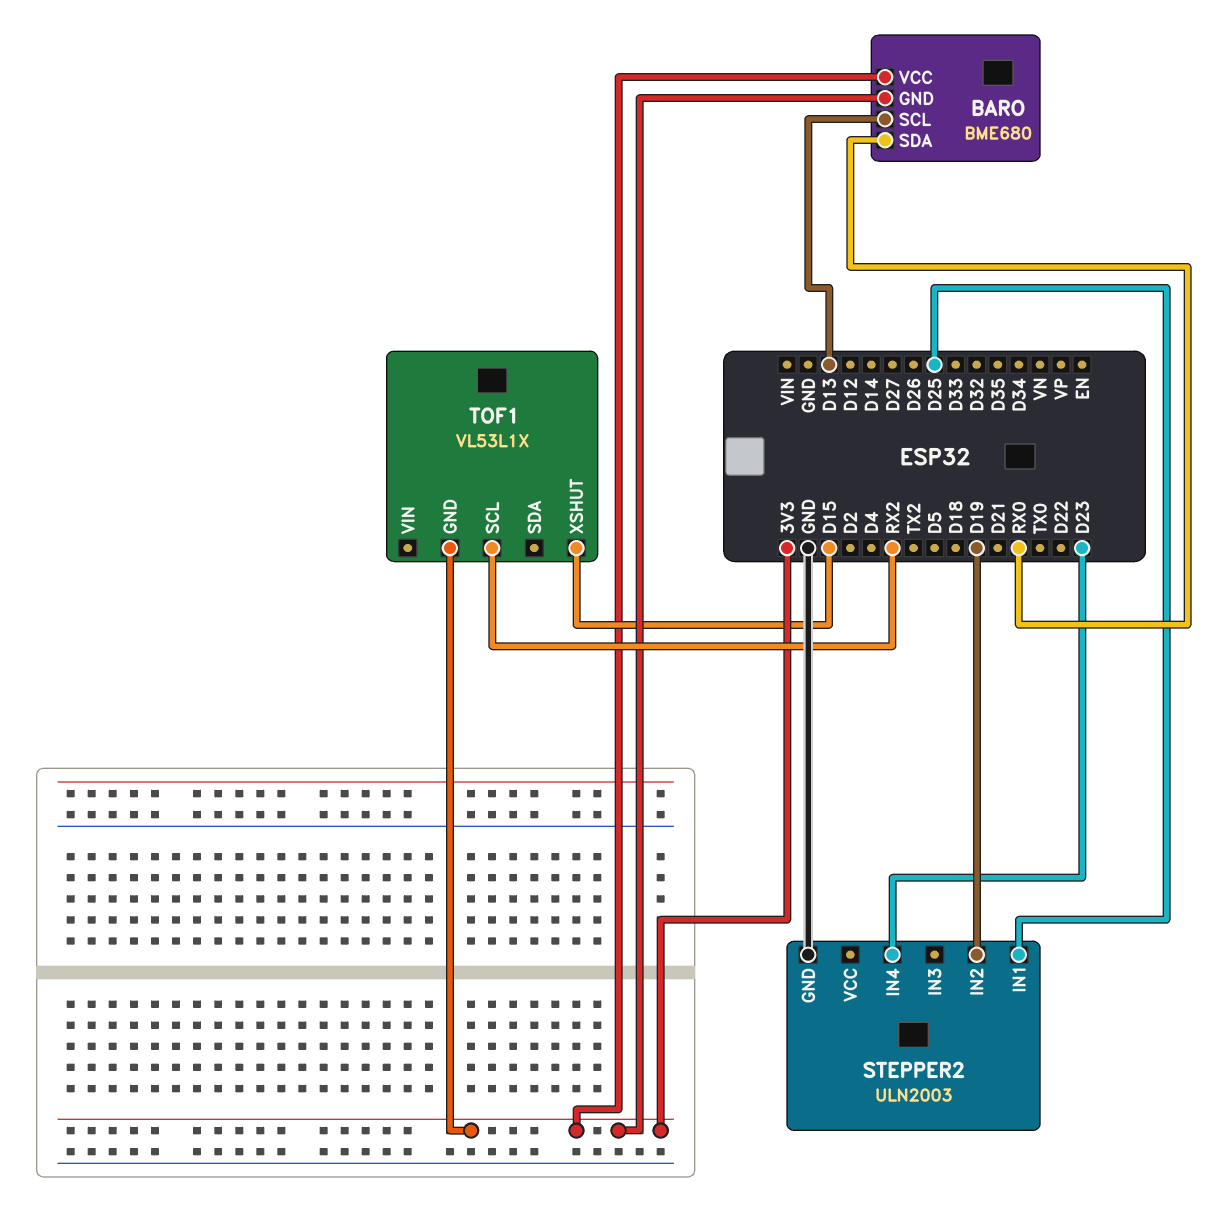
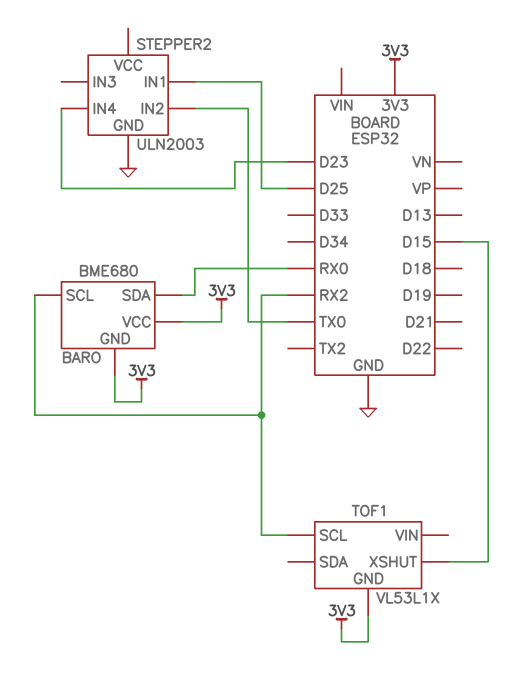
BARO pin SCL: D13 -> RX2
STEPPER2 pin IN2: D19 -> TX0

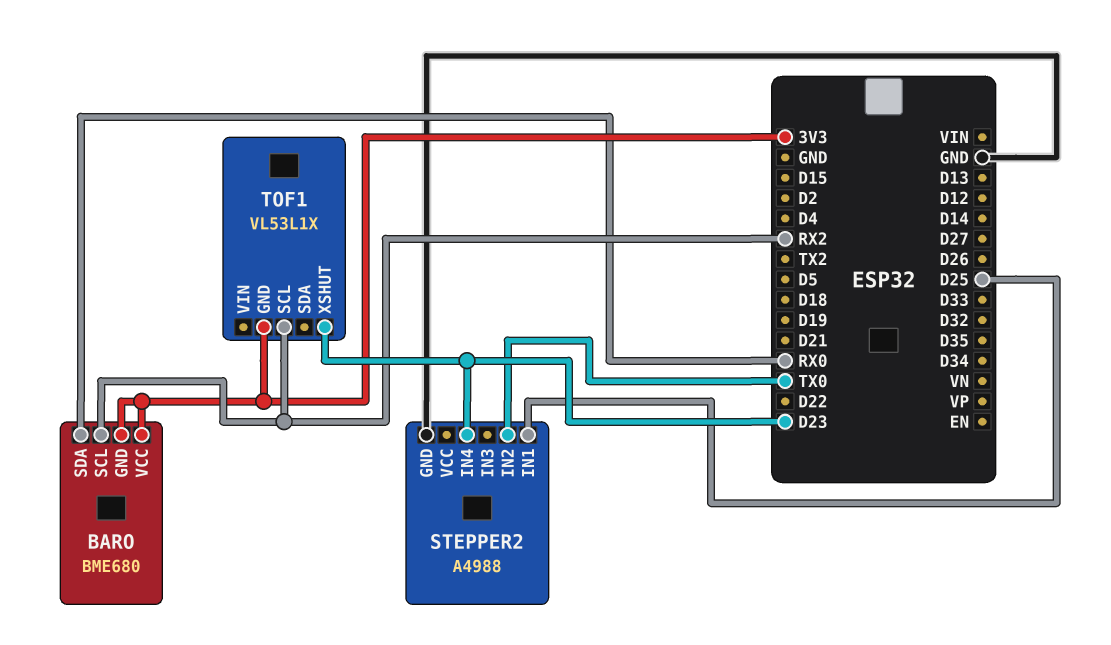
STEPPER2: ULN2003 -> A4988
TOF1 pin XSHUT: D15 -> D23

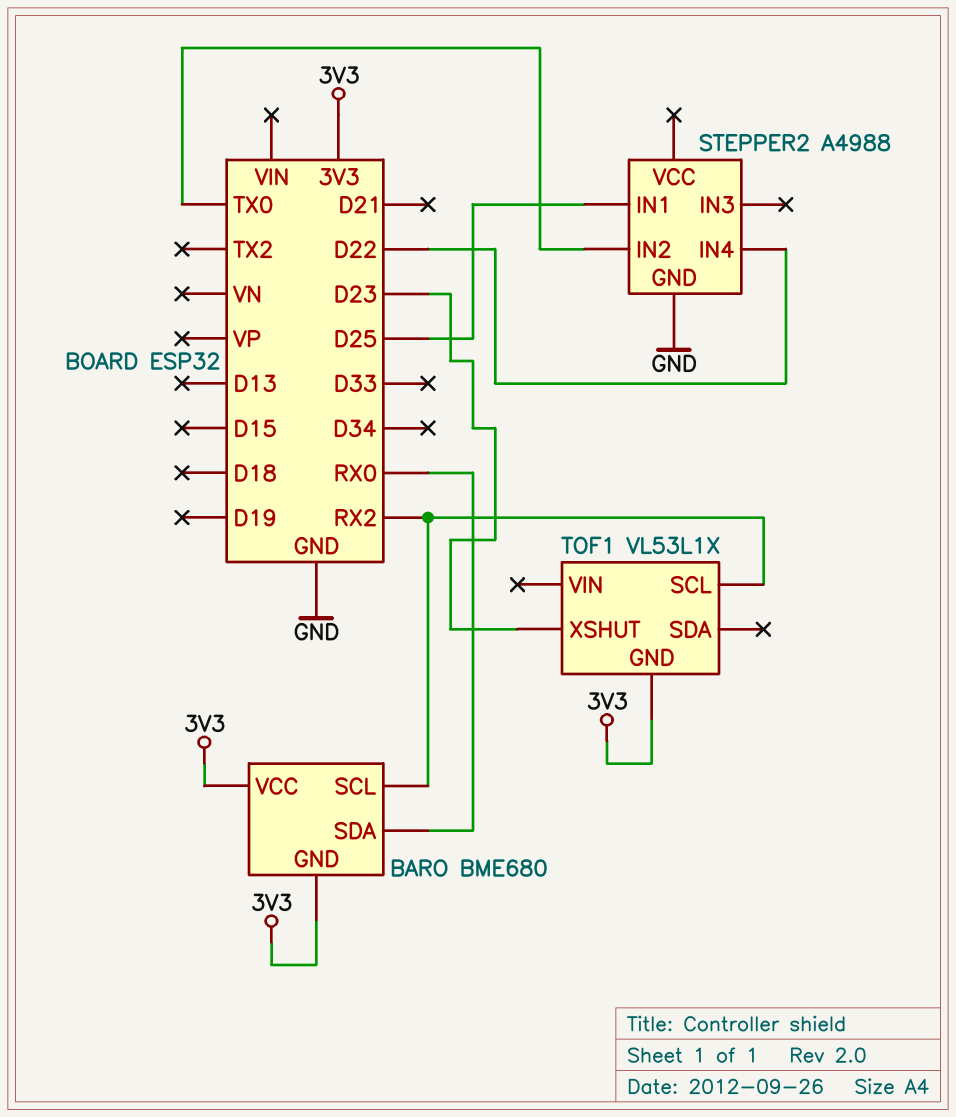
STEPPER2 pin IN4: D23 -> D22

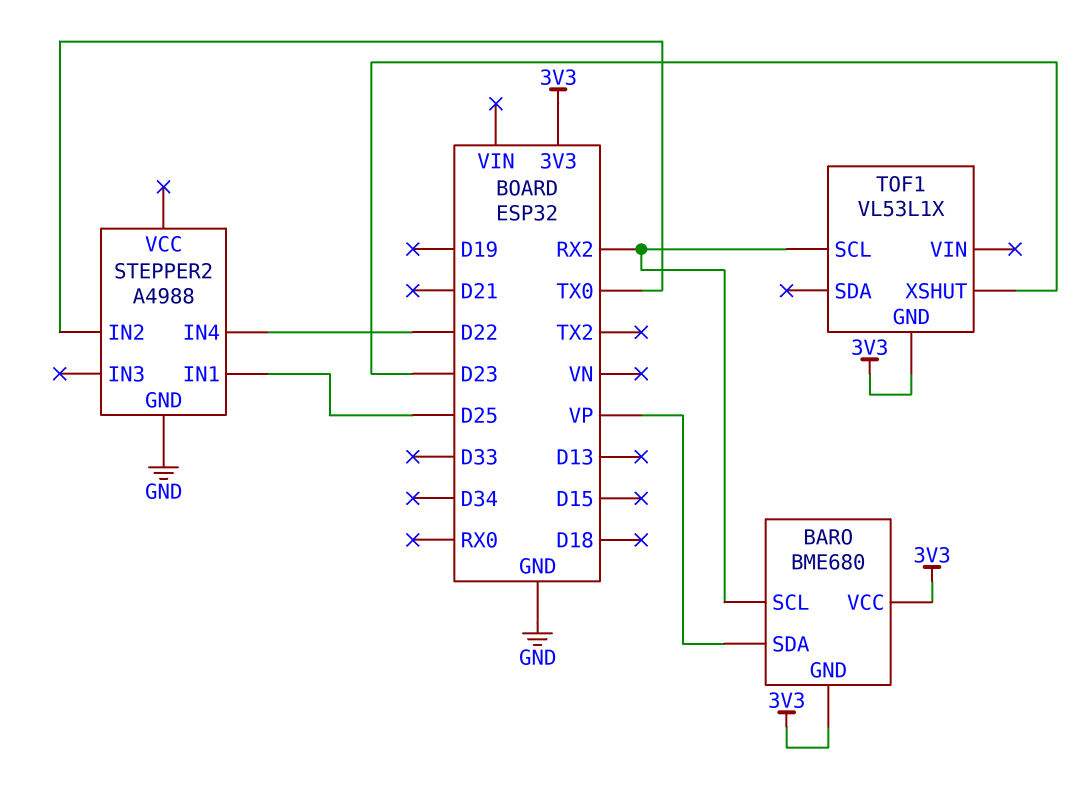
BARO pin SDA: RX0 -> VP

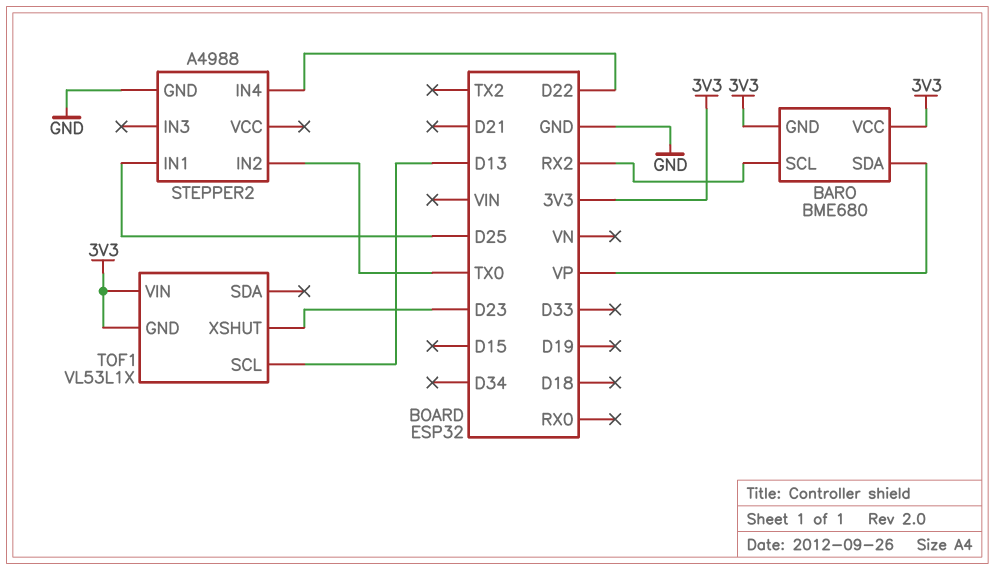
TOF1 pin SCL: RX2 -> D13
TOF1 pin VIN: none -> 3V3

